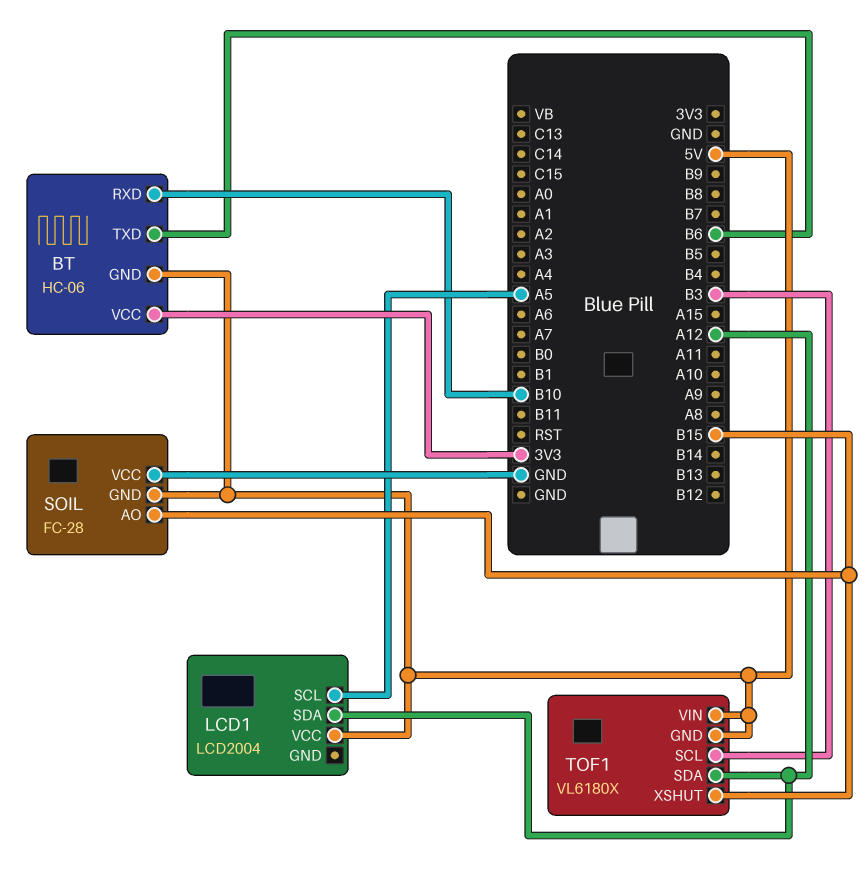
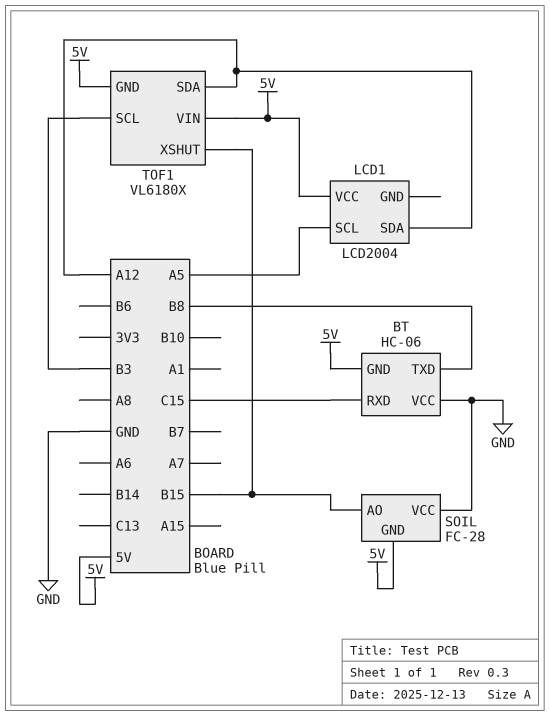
BT pin RXD: B10 -> C15
BT pin TXD: B6 -> B8
BT pin VCC: 3V3 -> GND

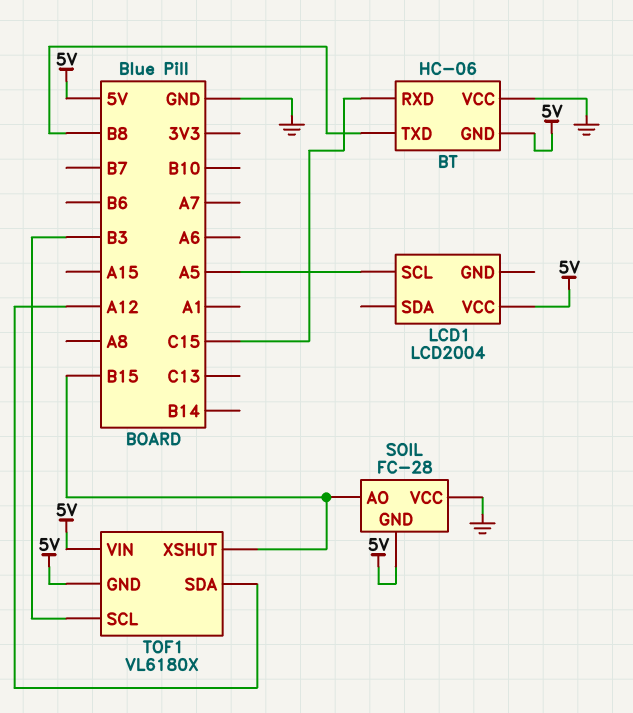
LCD1 pin SDA: A12 -> none

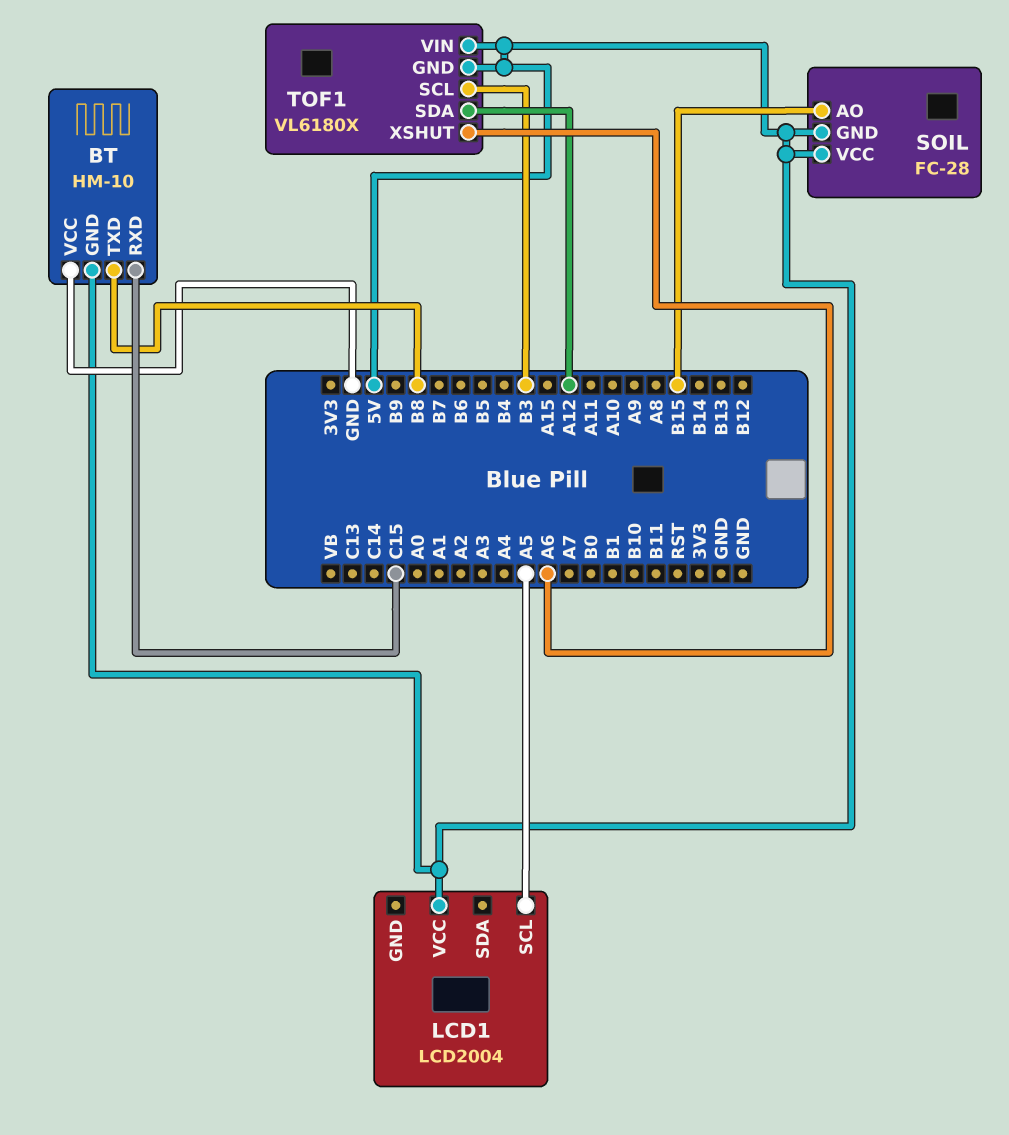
BT: HC-06 -> HM-10
SOIL pin VCC: GND -> 5V
TOF1 pin XSHUT: B15 -> A6

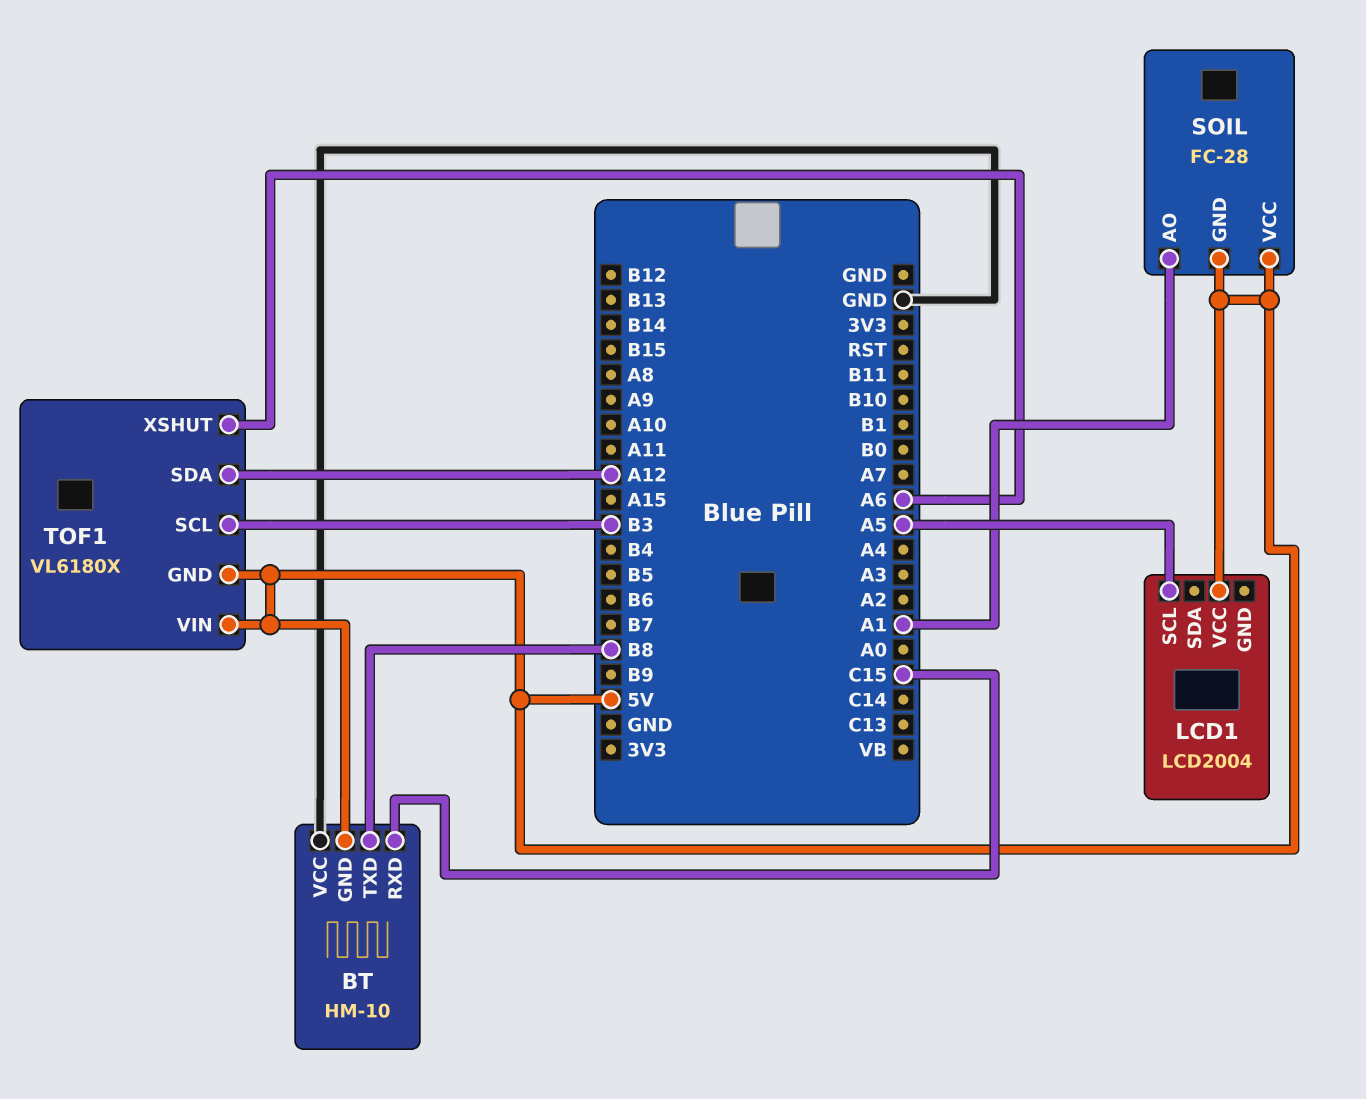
SOIL pin AO: B15 -> A1

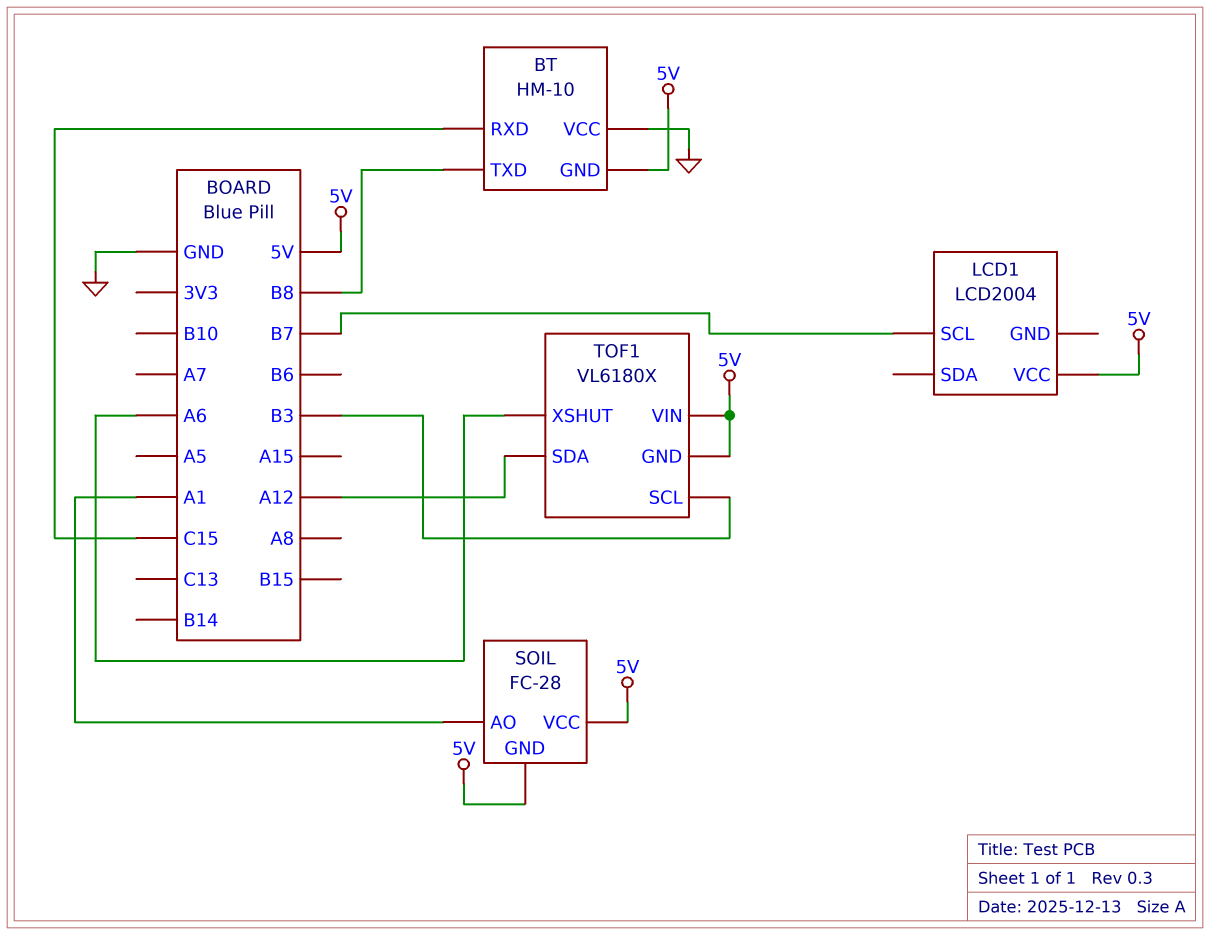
LCD1 pin SCL: A5 -> B7

